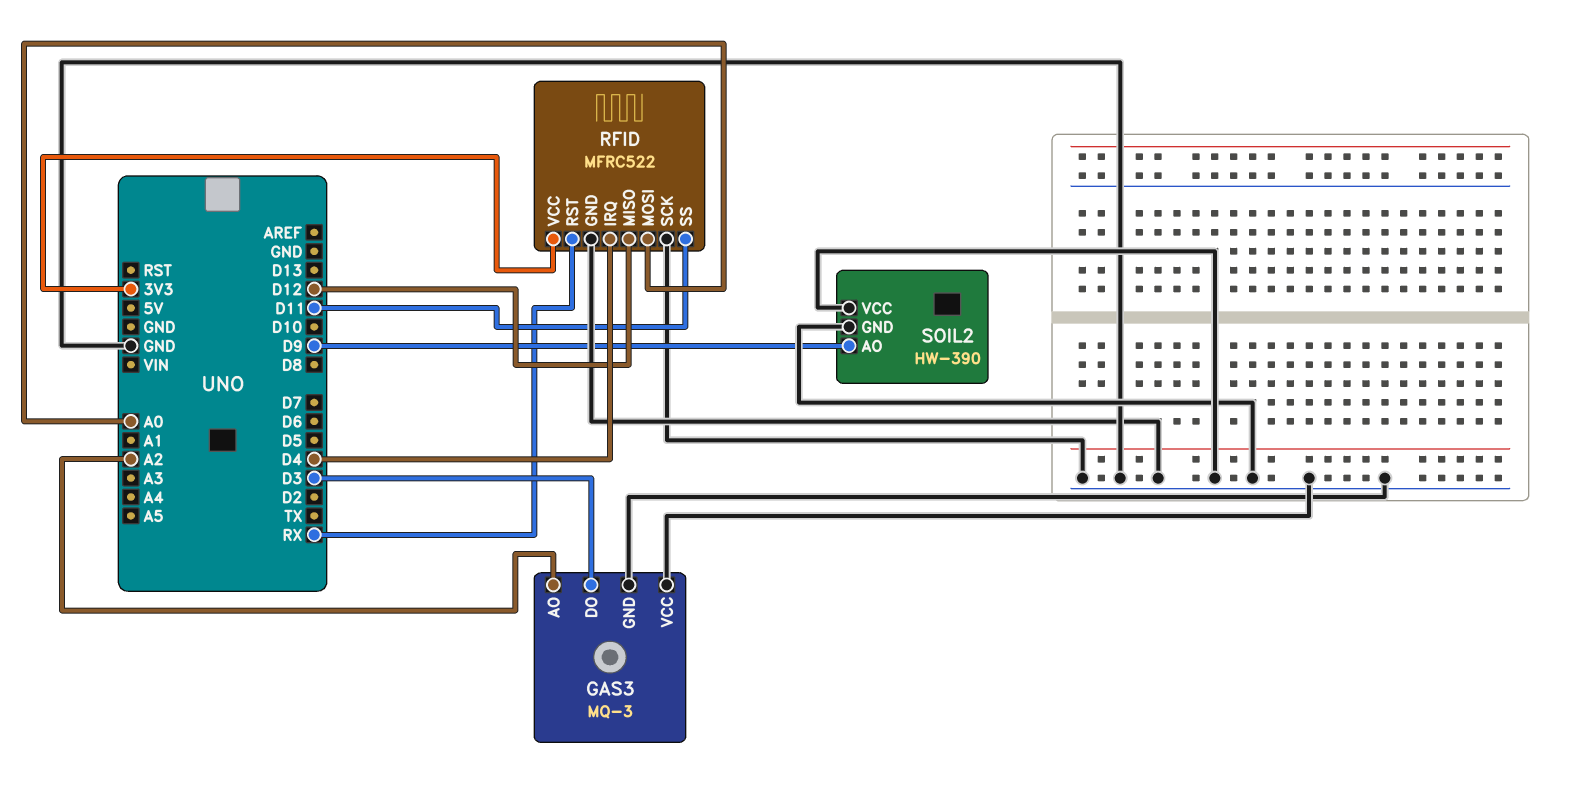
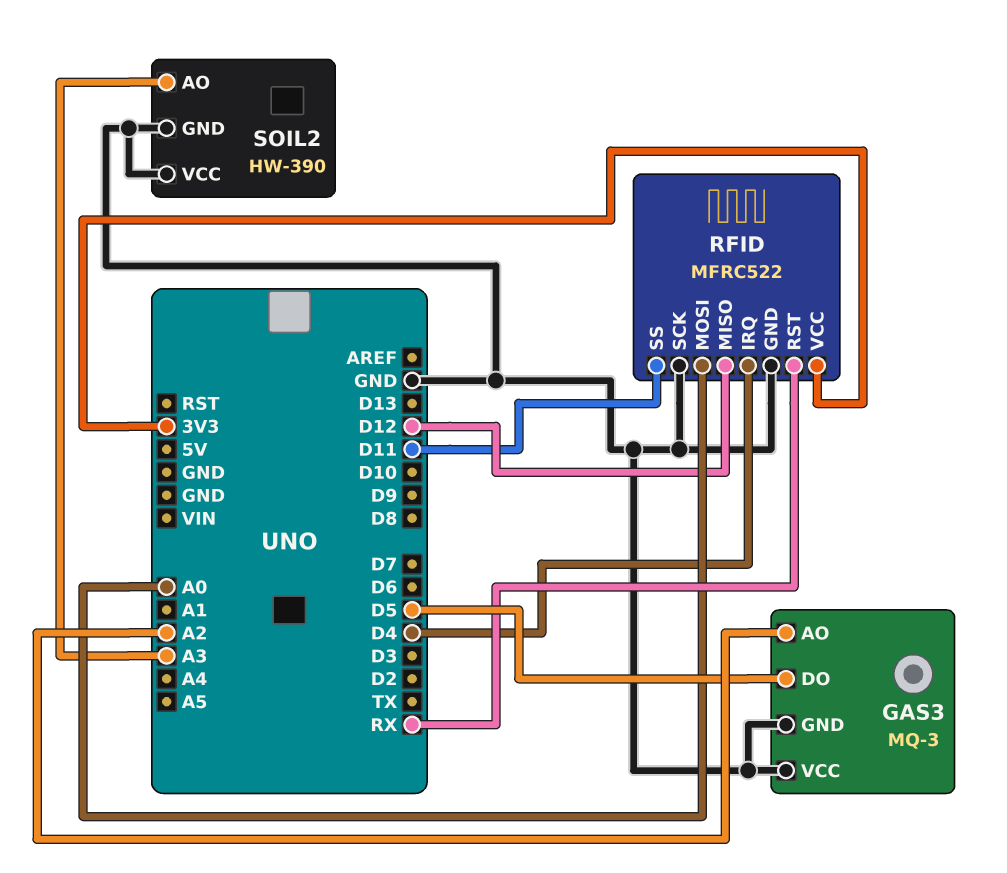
GAS3 pin DO: D3 -> D5
SOIL2 pin AO: D9 -> A3

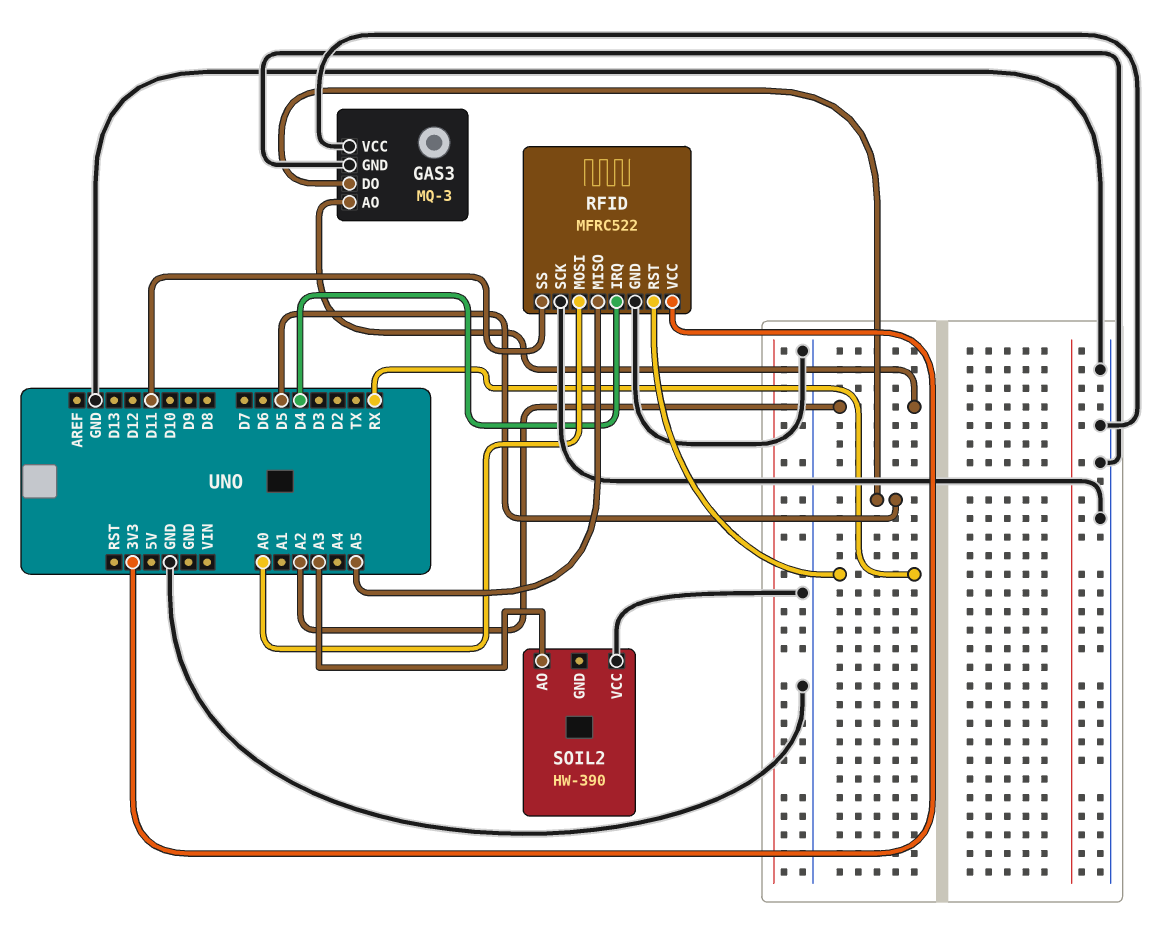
RFID pin MISO: D12 -> A5
SOIL2 pin GND: GND -> none

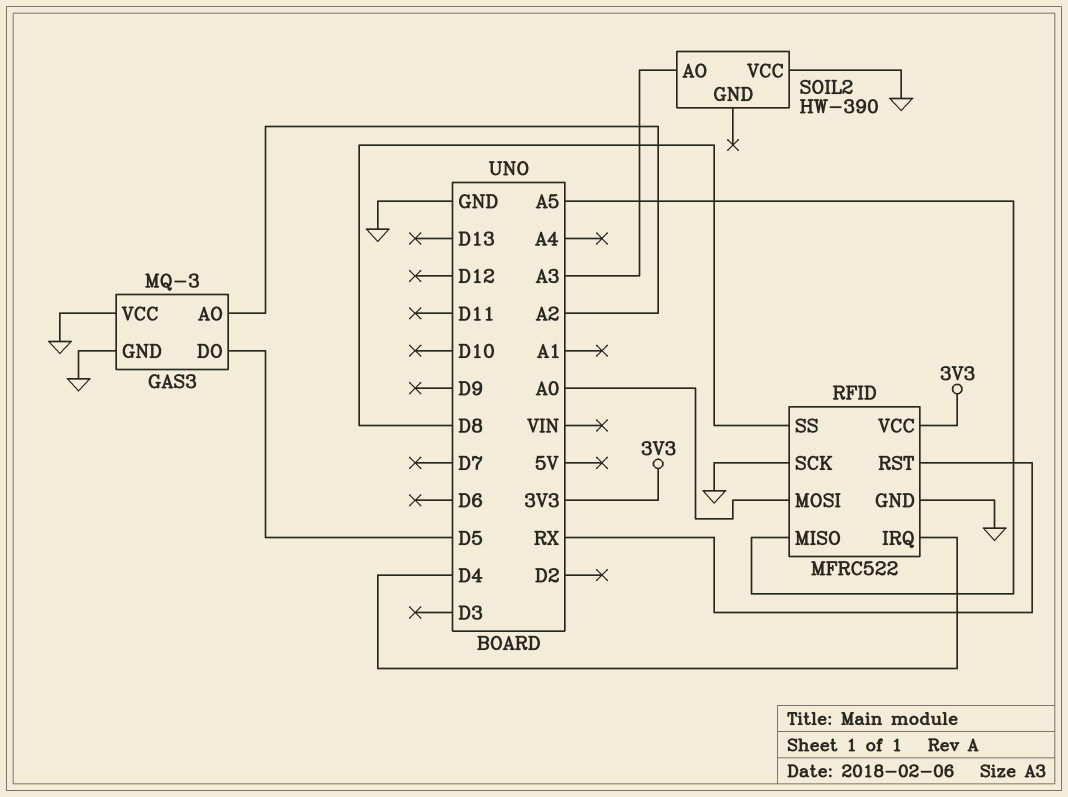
RFID pin SS: D11 -> D8

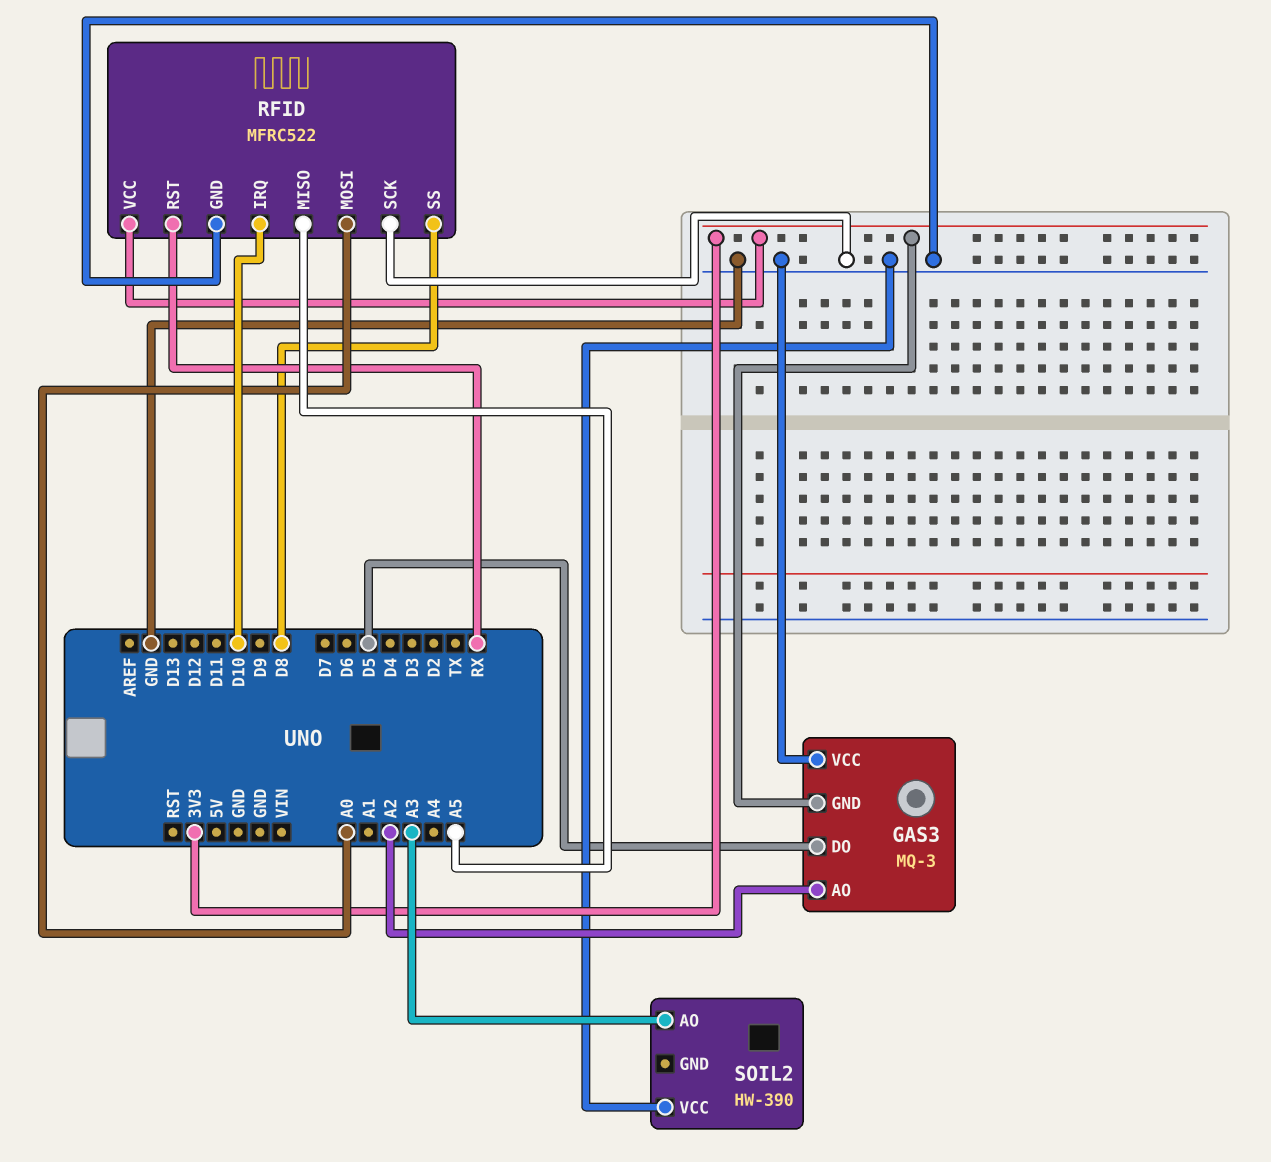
GAS3 pin GND: GND -> 3V3
RFID pin IRQ: D4 -> D10

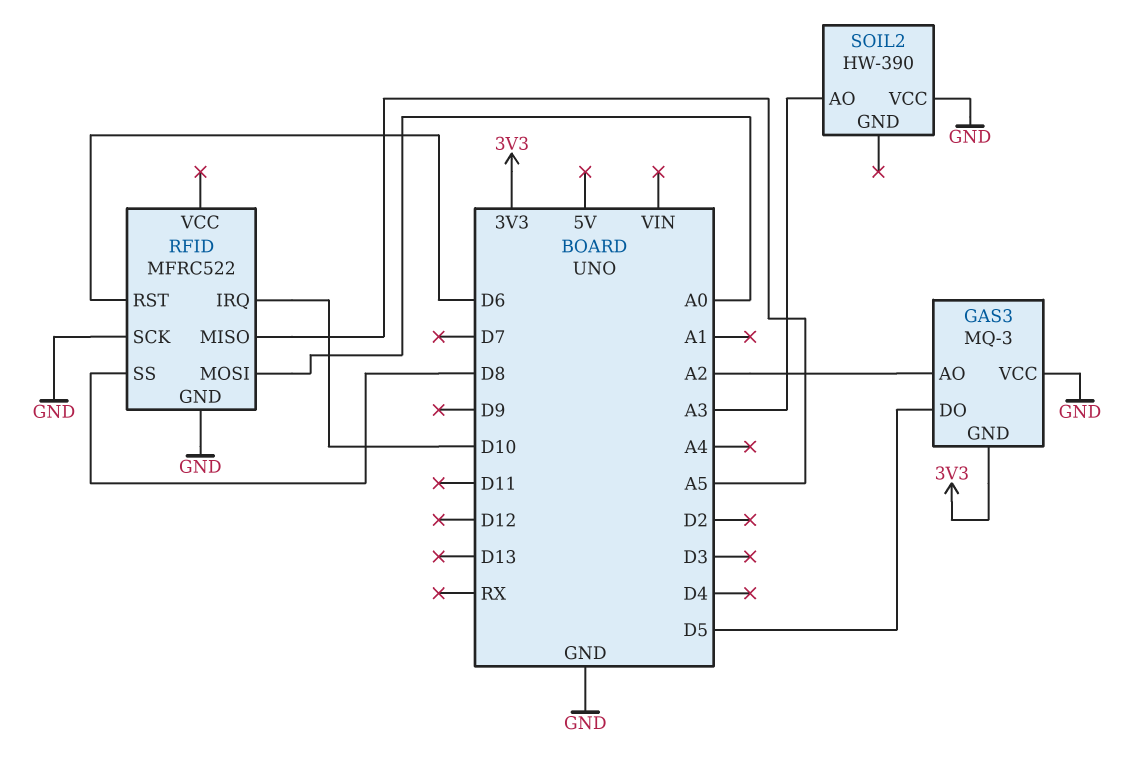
RFID pin RST: RX -> D6
RFID pin VCC: 3V3 -> none

